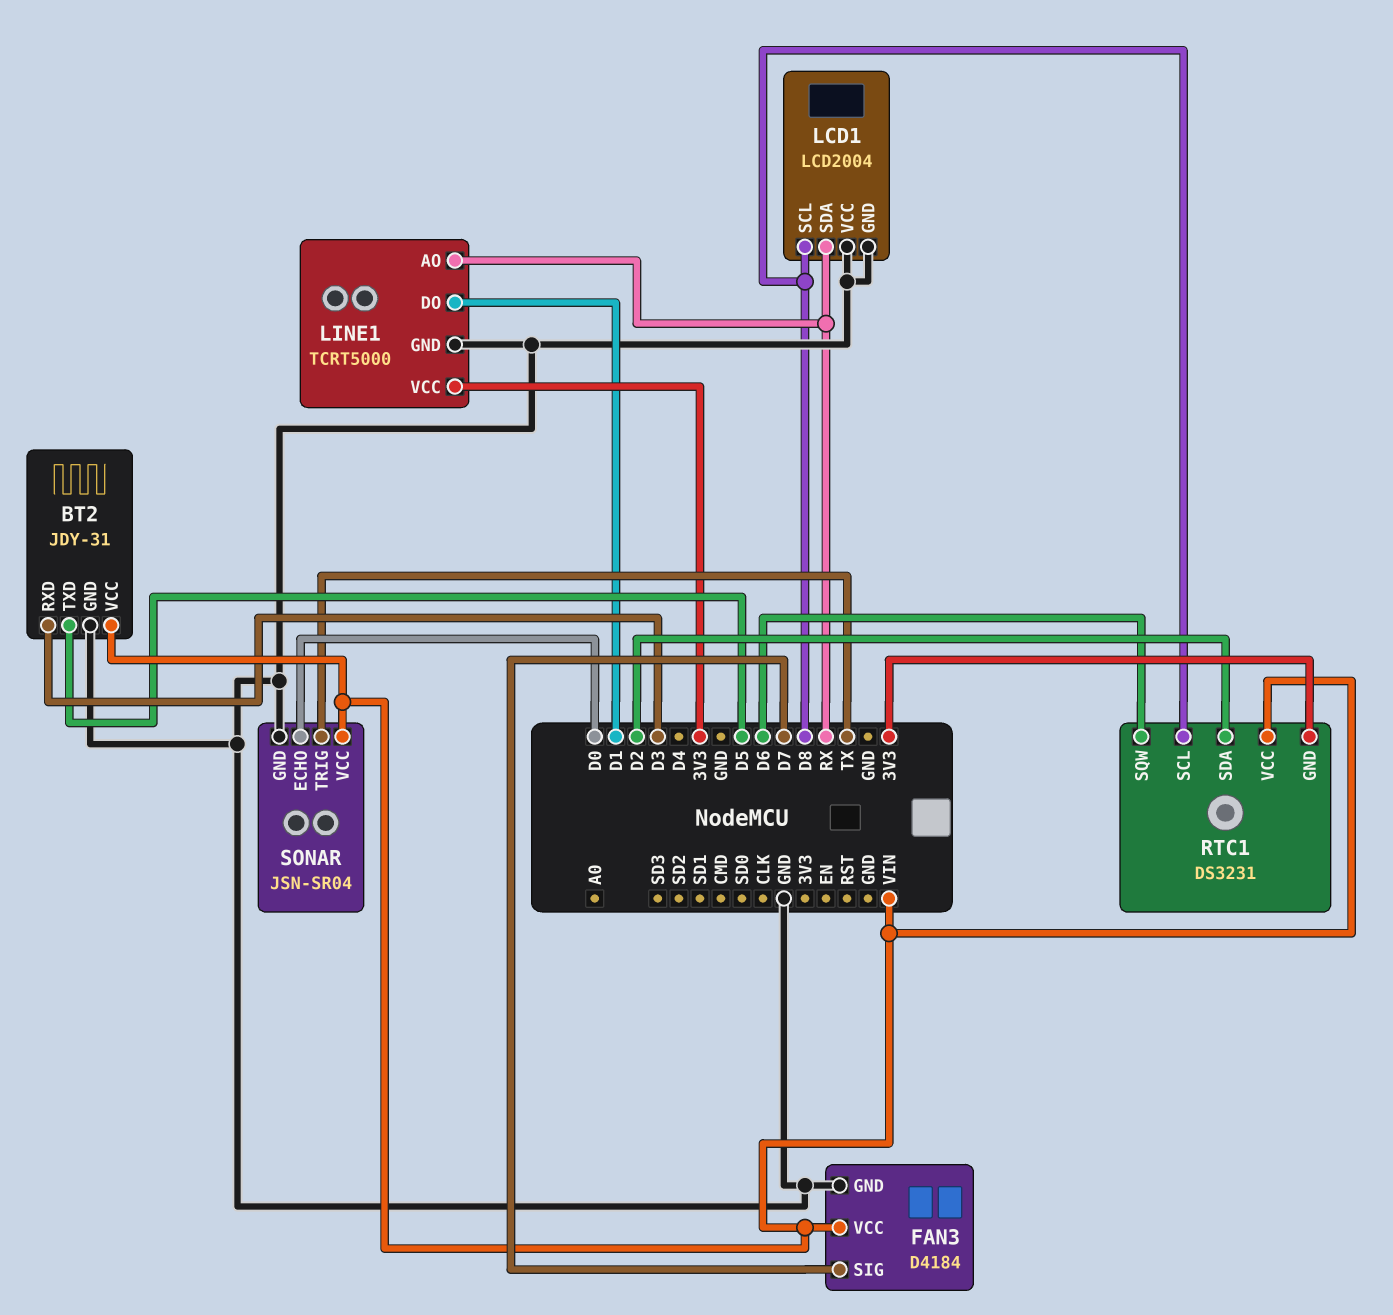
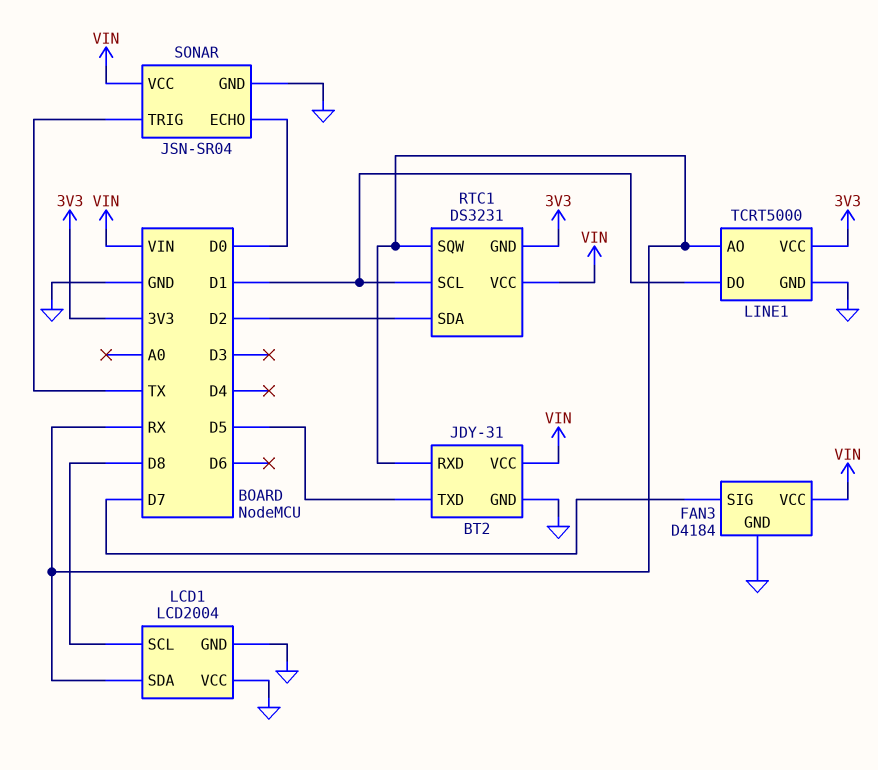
BT2 pin RXD: D3 -> RX
RTC1 pin SCL: D8 -> D1
RTC1 pin SQW: D6 -> RX

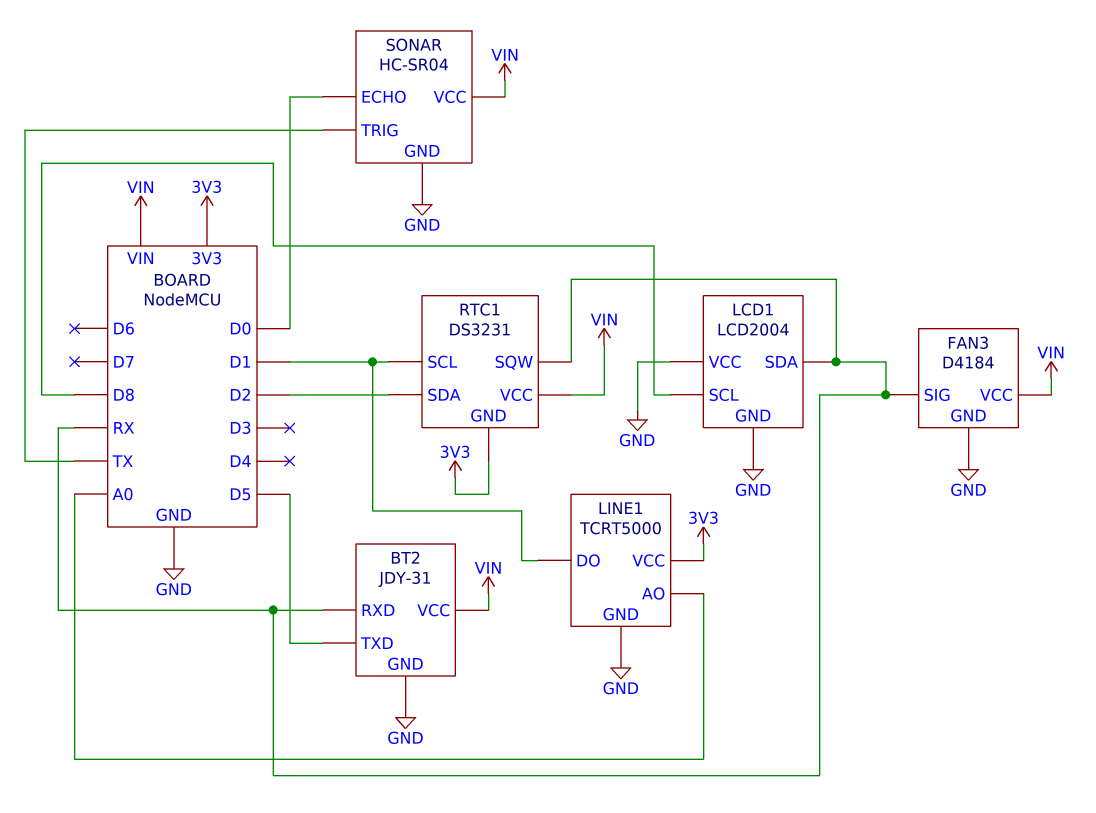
FAN3 pin SIG: D7 -> RX
LINE1 pin AO: RX -> A0
SONAR: JSN-SR04 -> HC-SR04

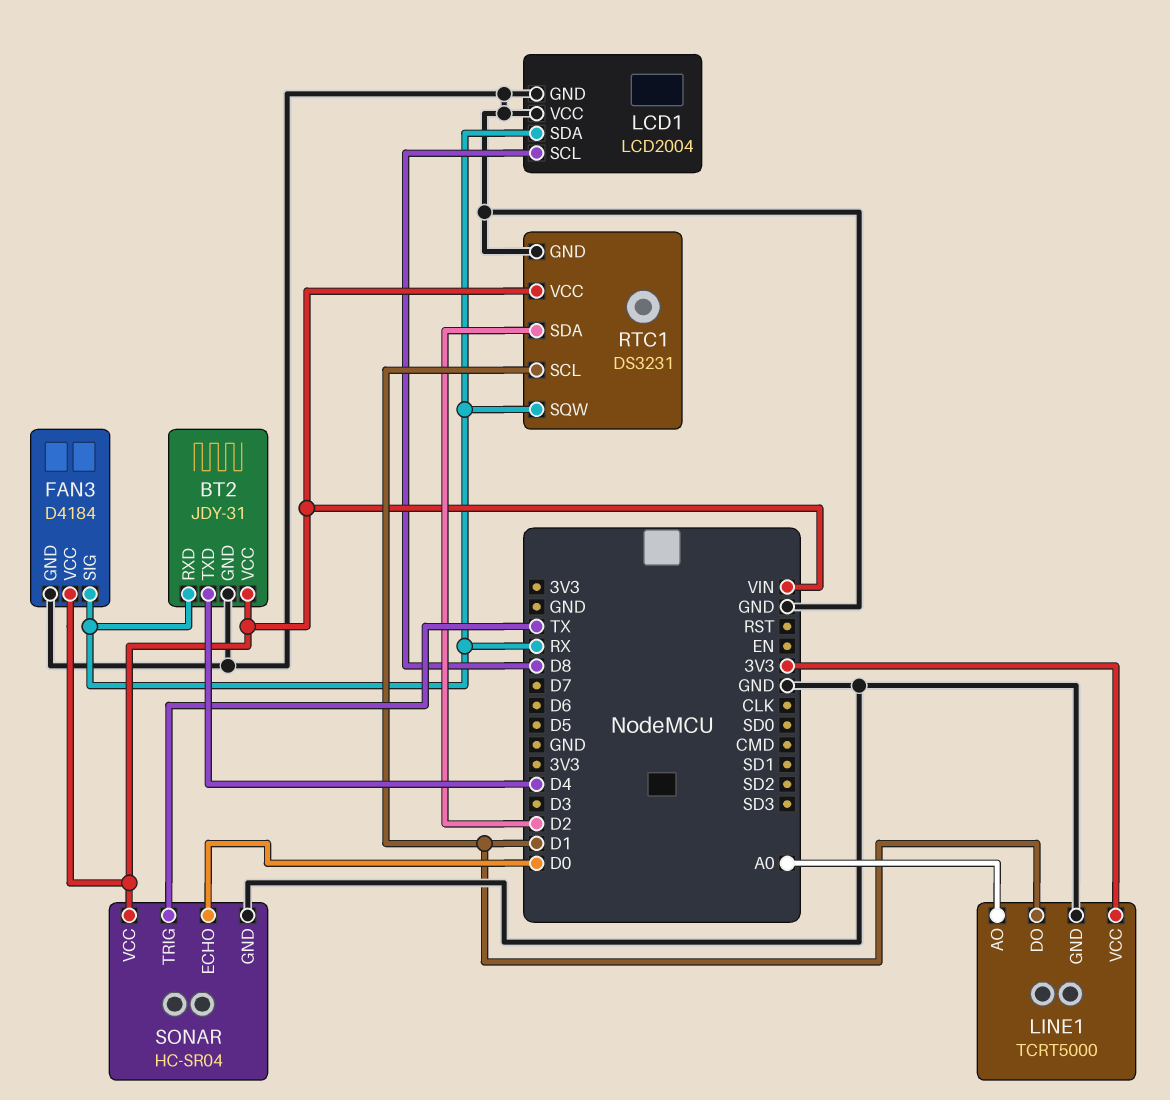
BT2 pin TXD: D5 -> D4
RTC1 pin GND: 3V3 -> GND

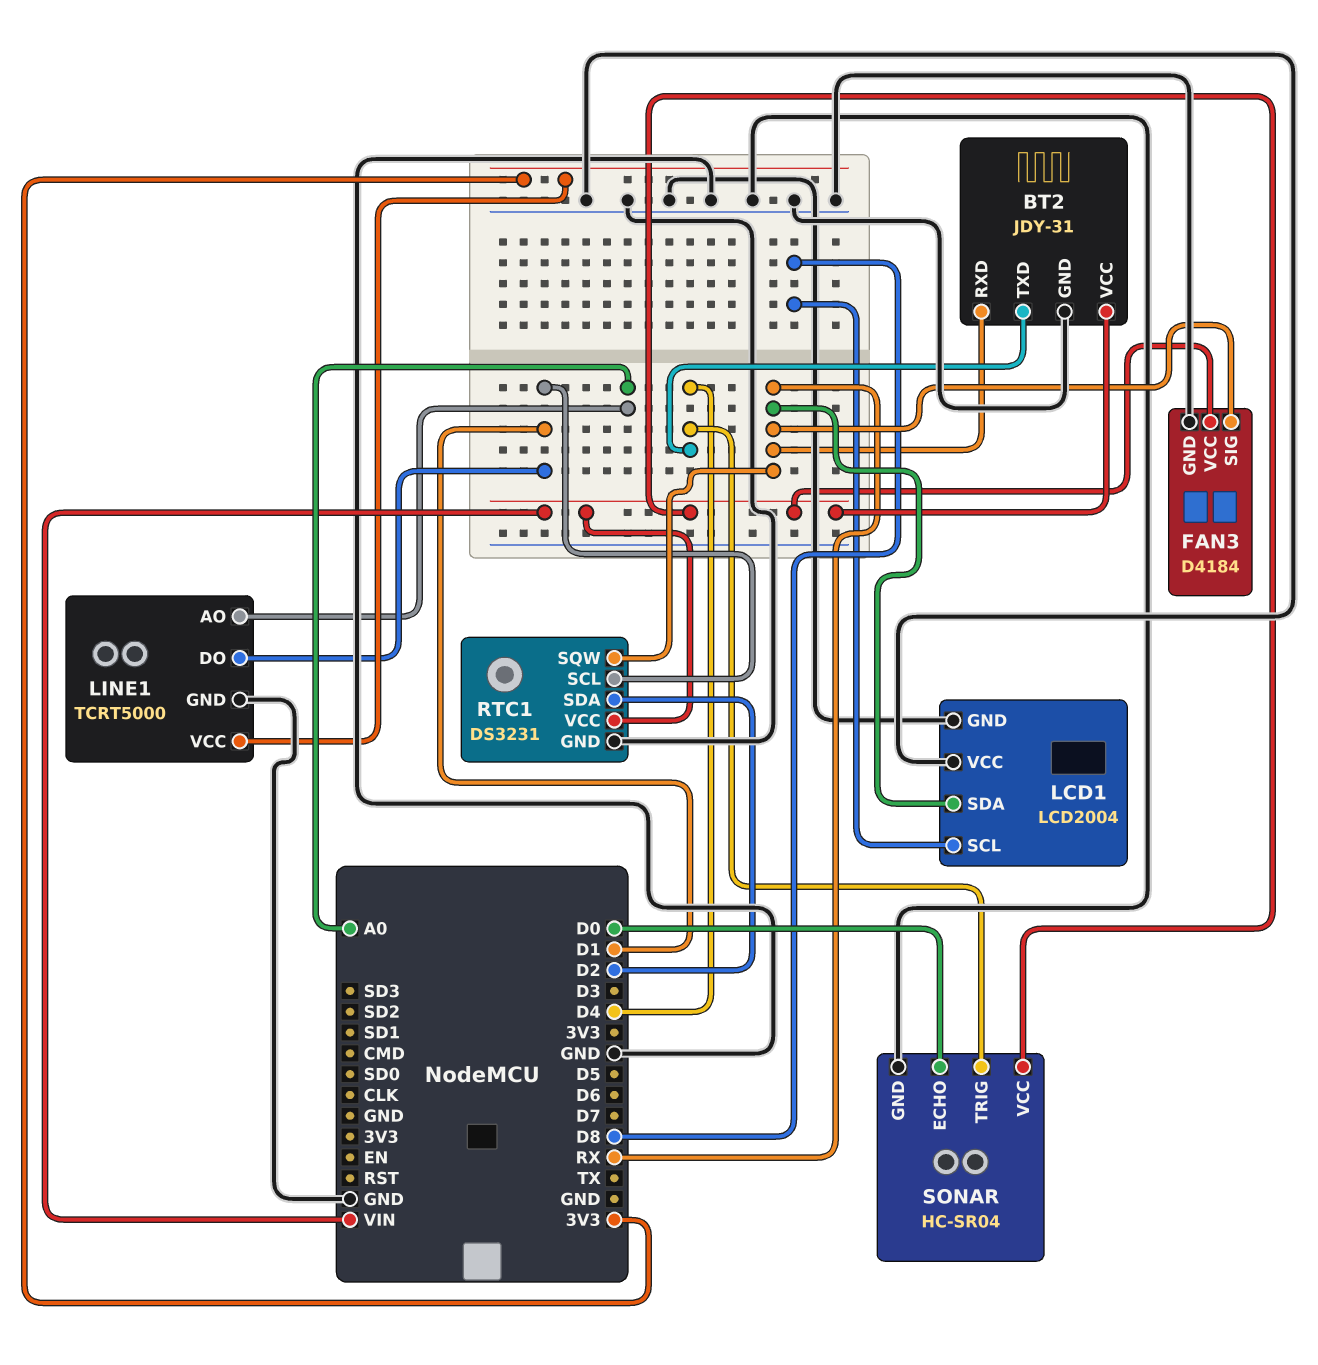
SONAR pin TRIG: TX -> D4

